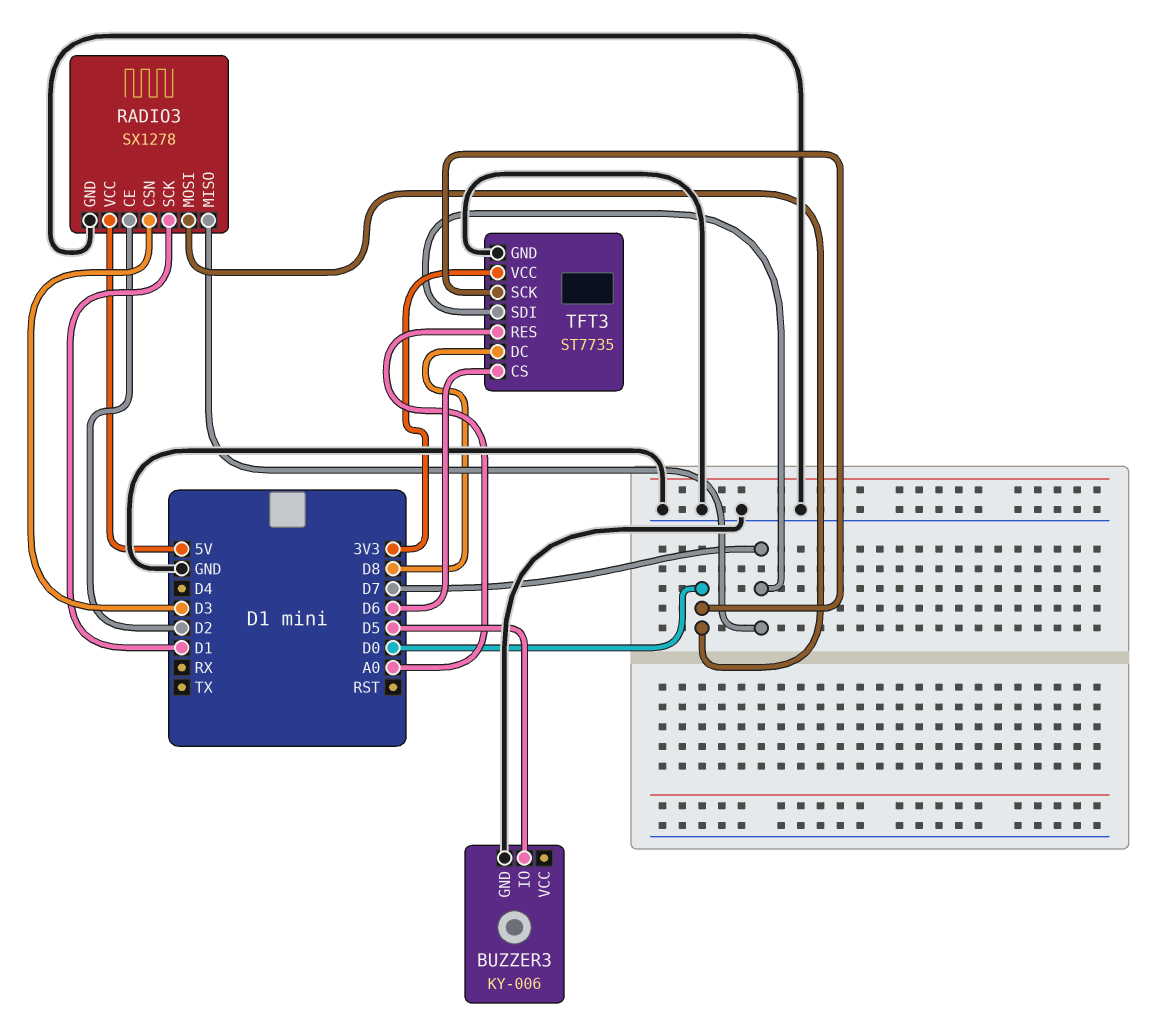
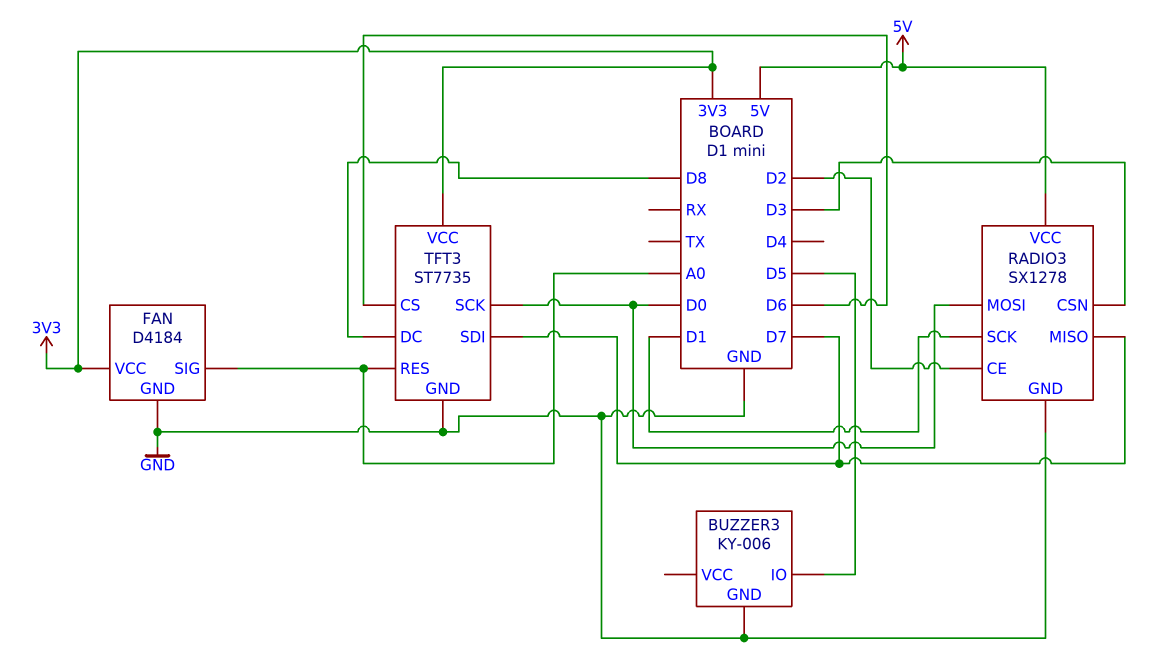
FAN: none -> D4184
FAN pin GND: none -> GND
FAN pin SIG: none -> A0
FAN pin VCC: none -> 3V3

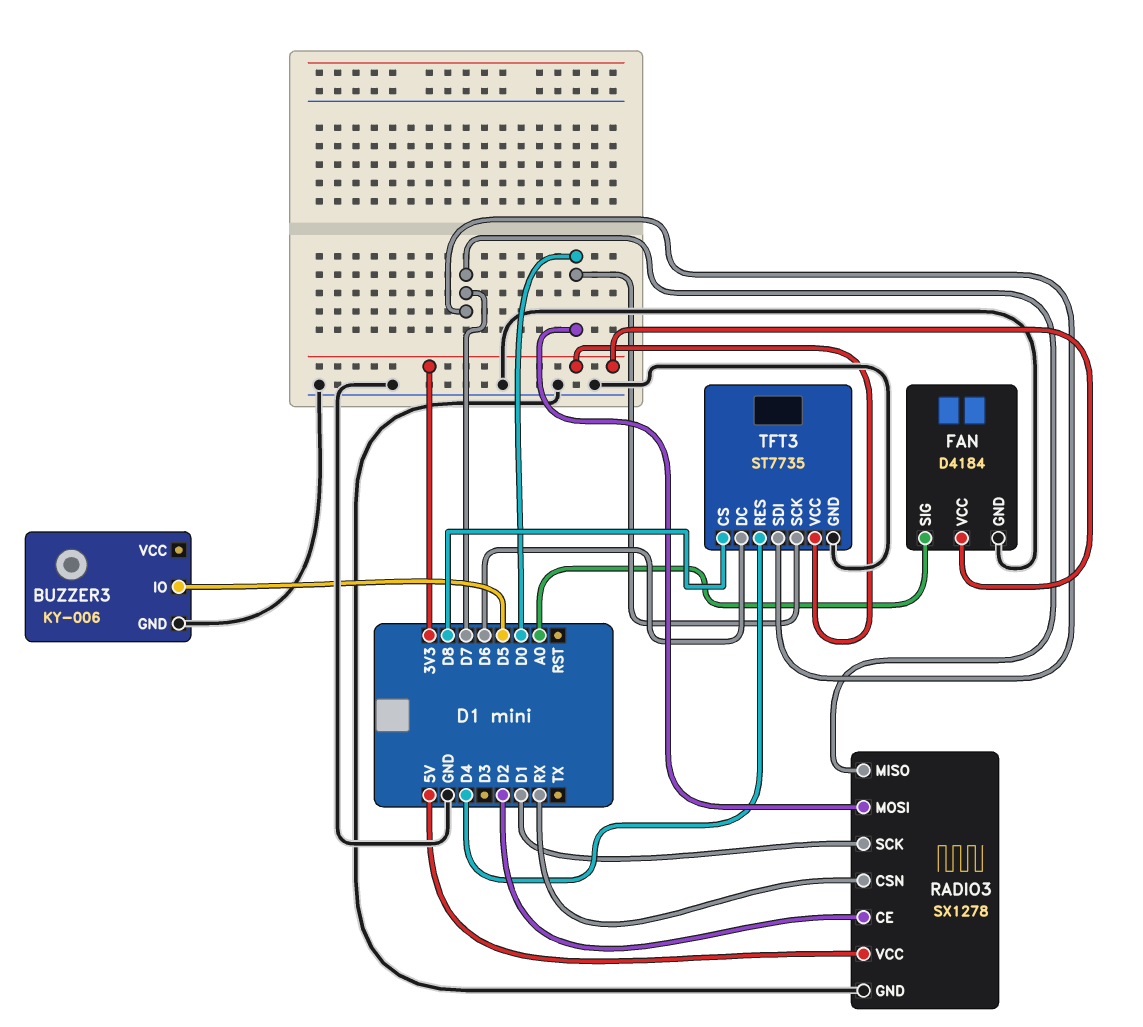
RADIO3 pin CSN: D3 -> RX
TFT3 pin CS: D6 -> D8
TFT3 pin DC: D8 -> D6
TFT3 pin RES: A0 -> D4

